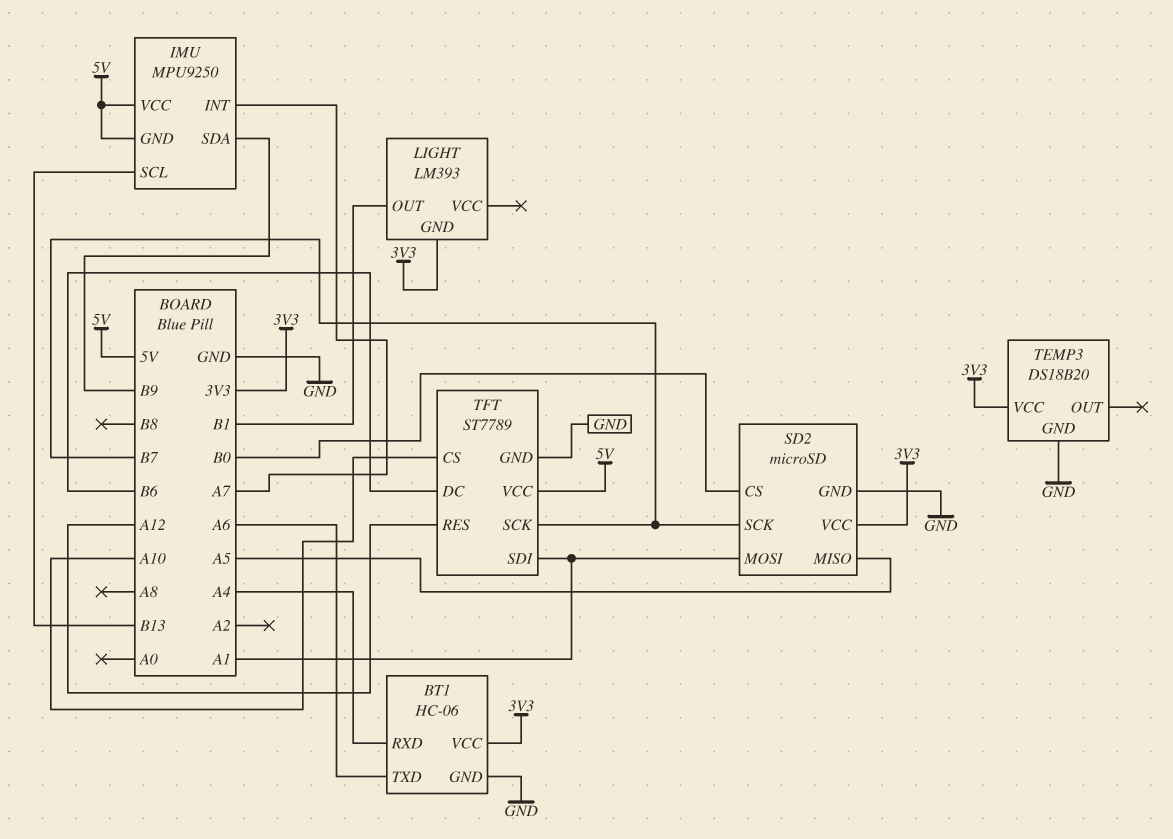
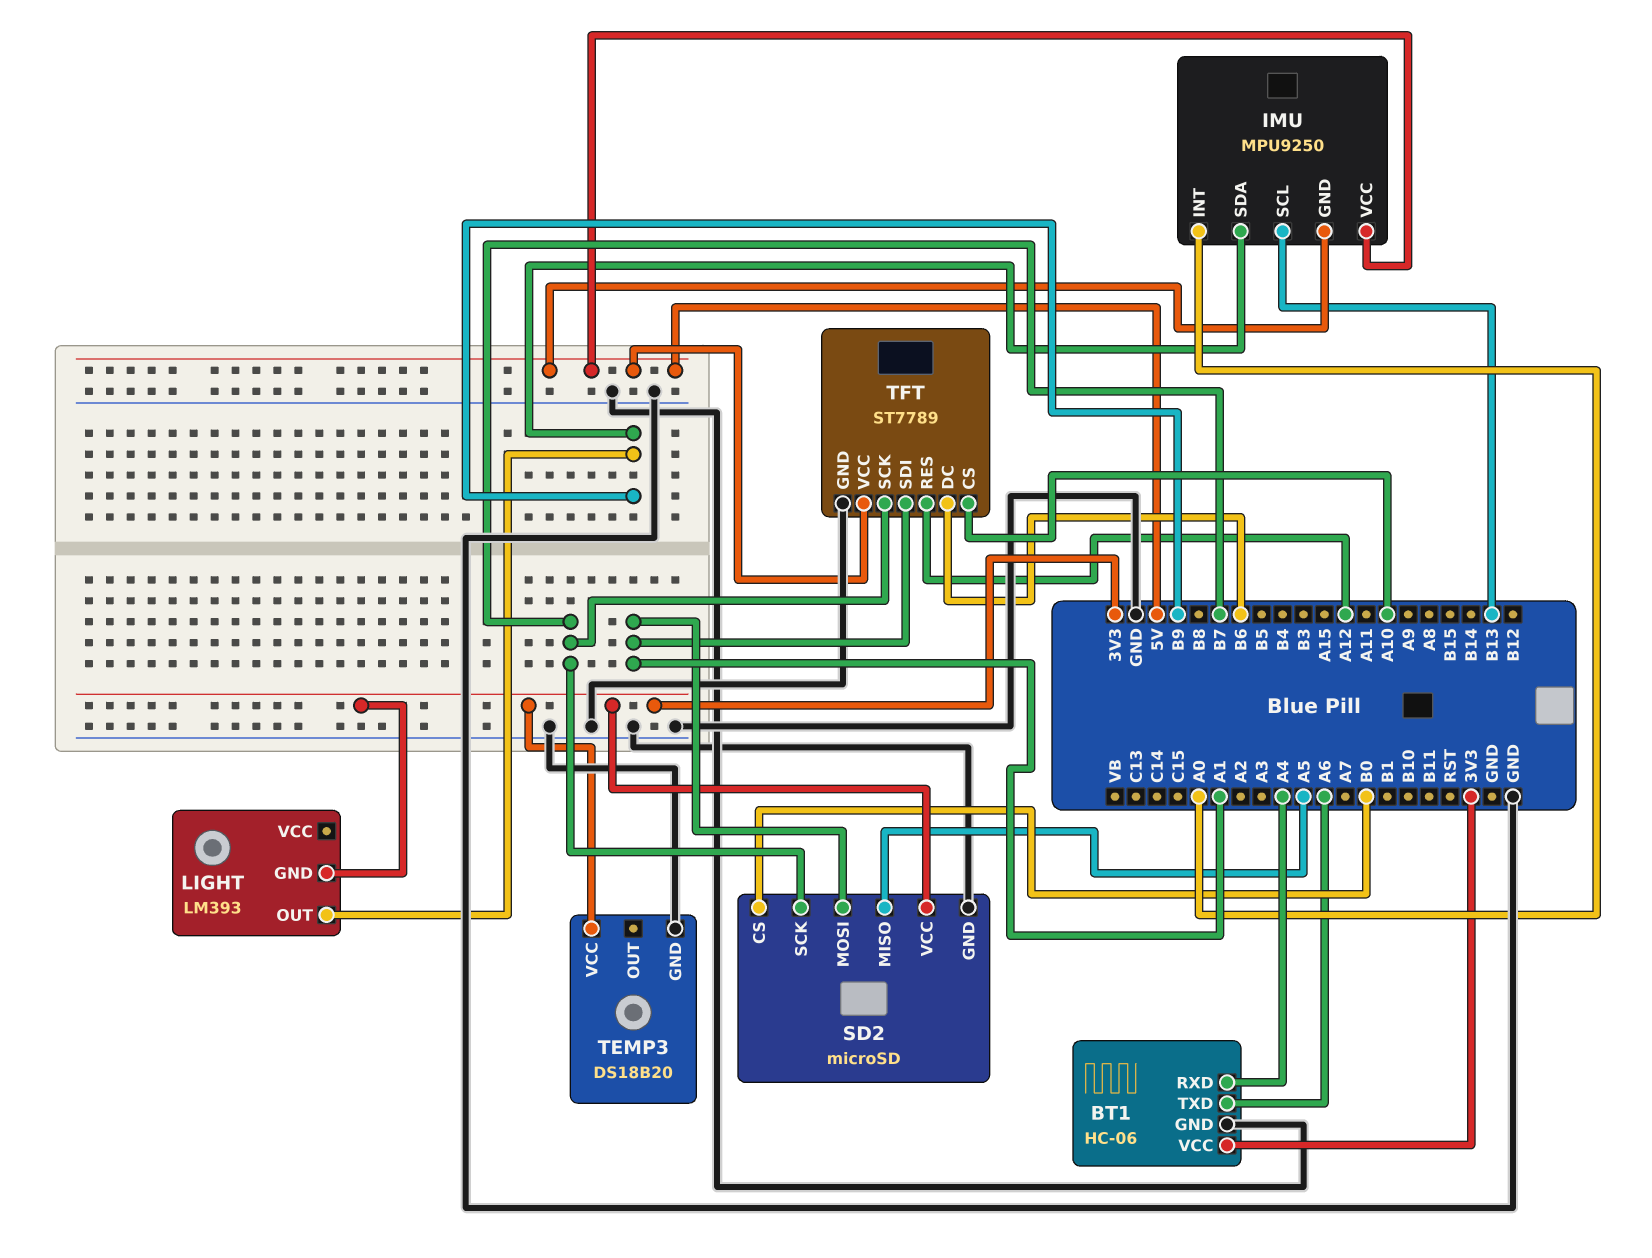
IMU pin INT: A7 -> A0
LIGHT pin OUT: B1 -> B9

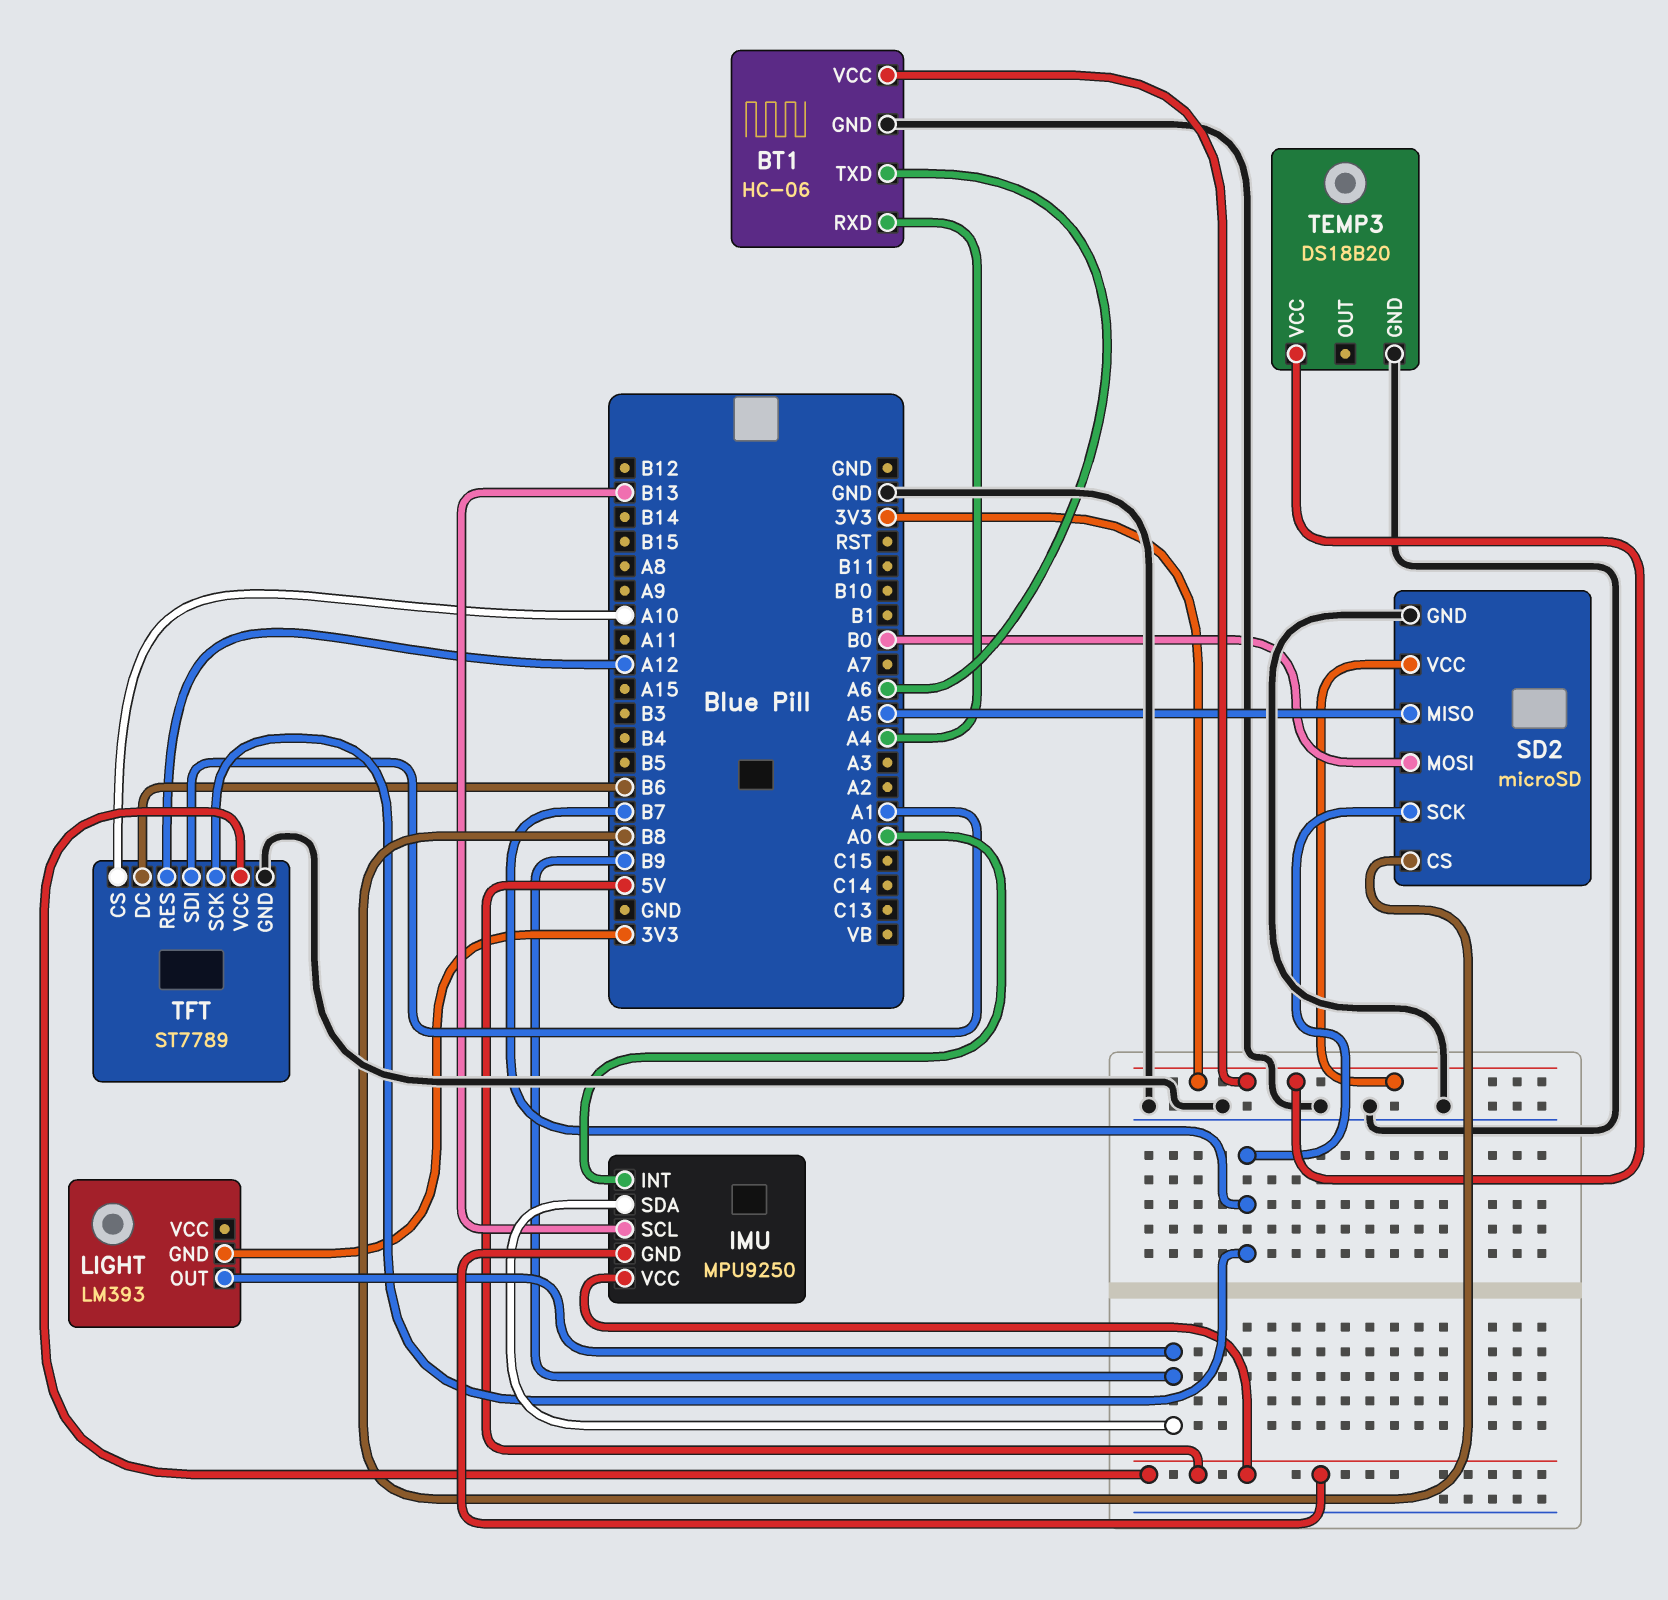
SD2 pin CS: B0 -> B8
SD2 pin MOSI: A1 -> B0

